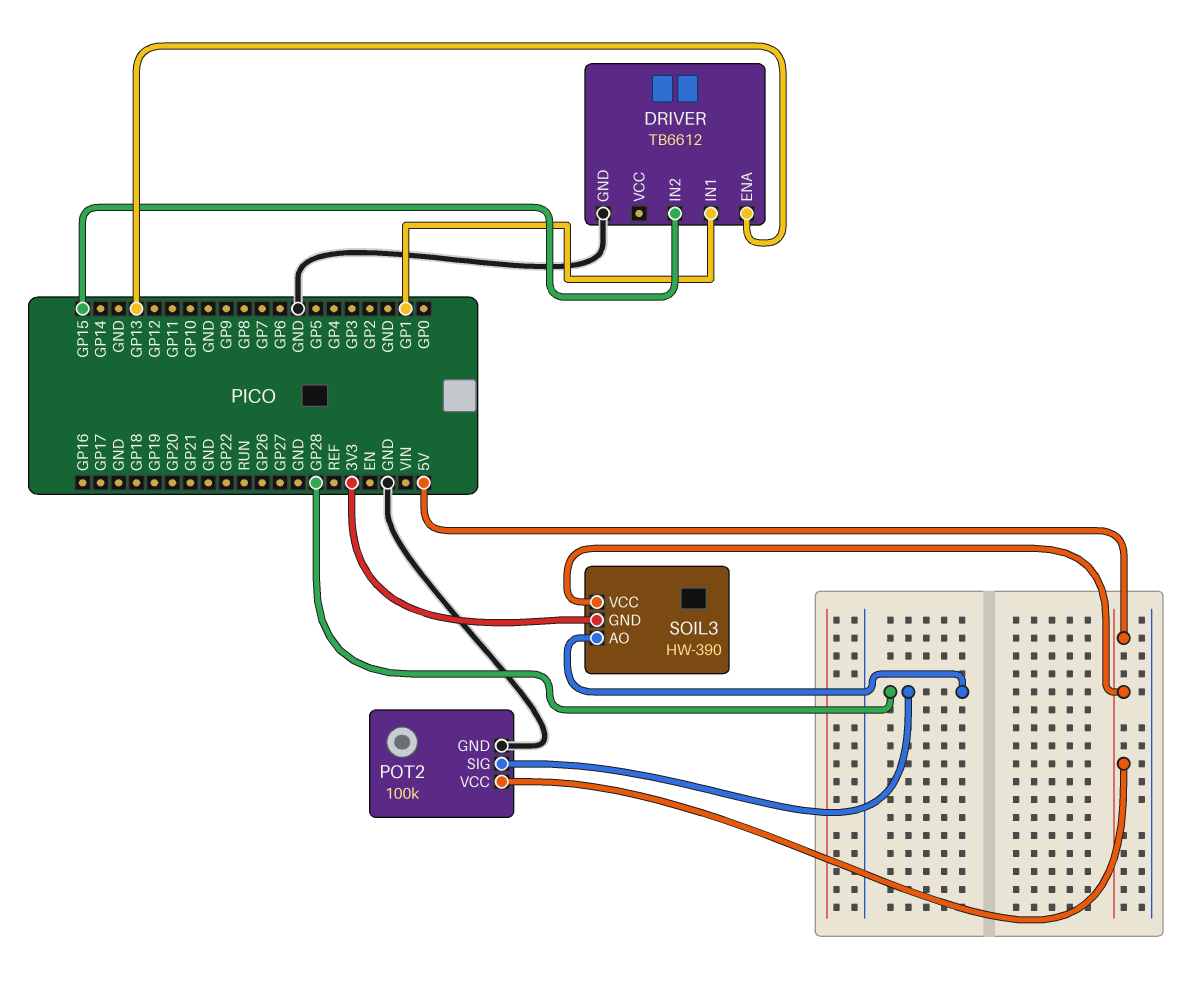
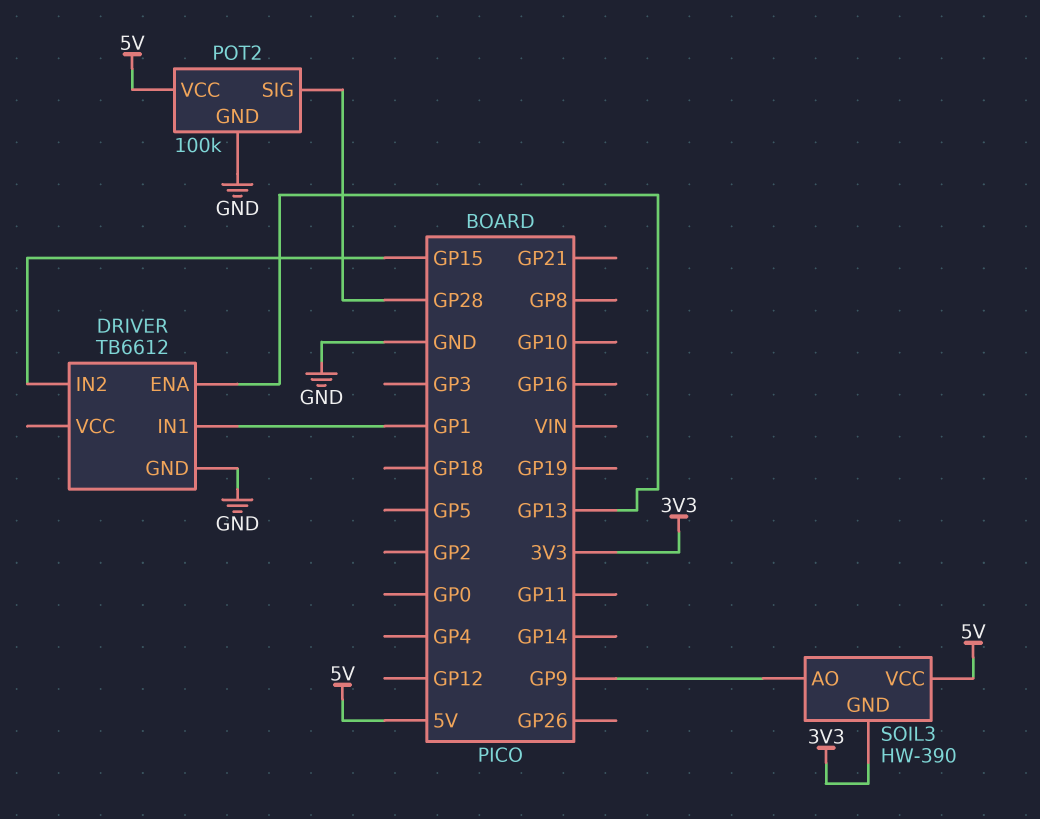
SOIL3 pin AO: GP28 -> GP9

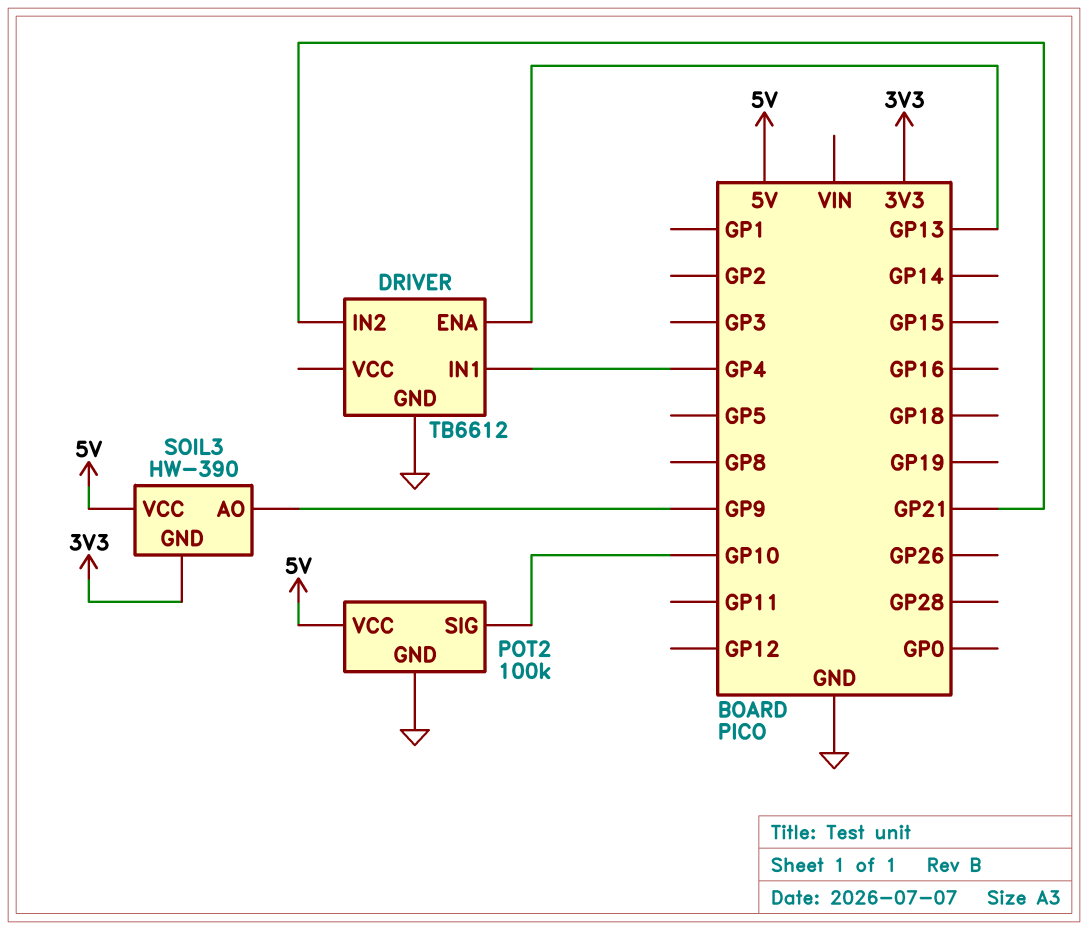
DRIVER pin IN1: GP1 -> GP4
DRIVER pin IN2: GP15 -> GP21
POT2 pin SIG: GP28 -> GP10

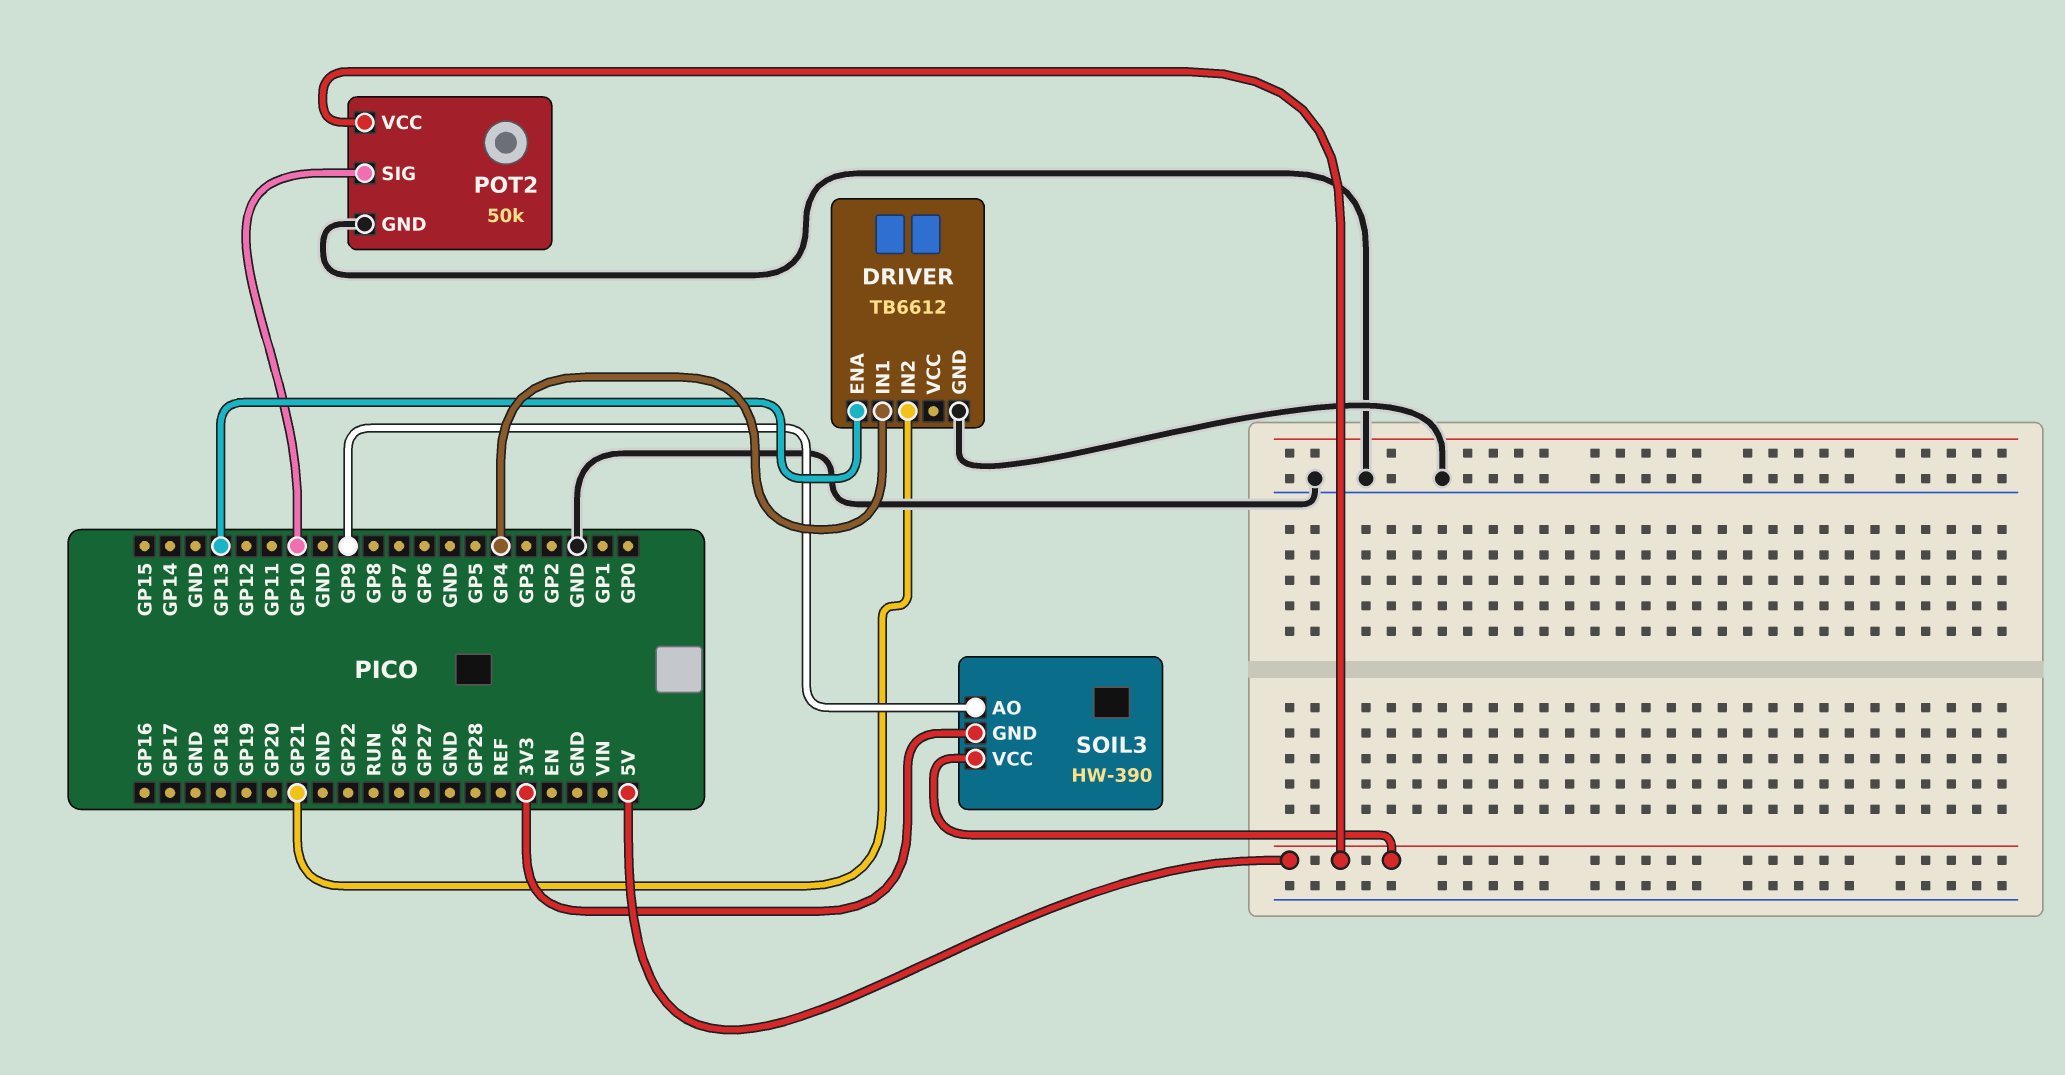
POT2: 100k -> 50k

